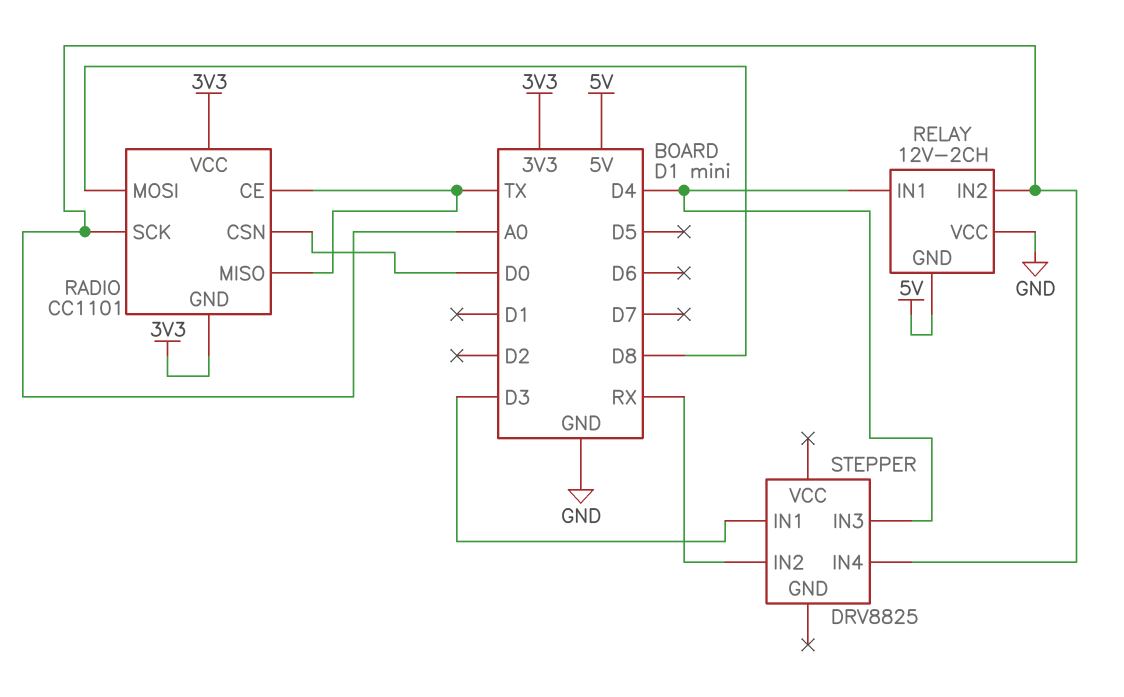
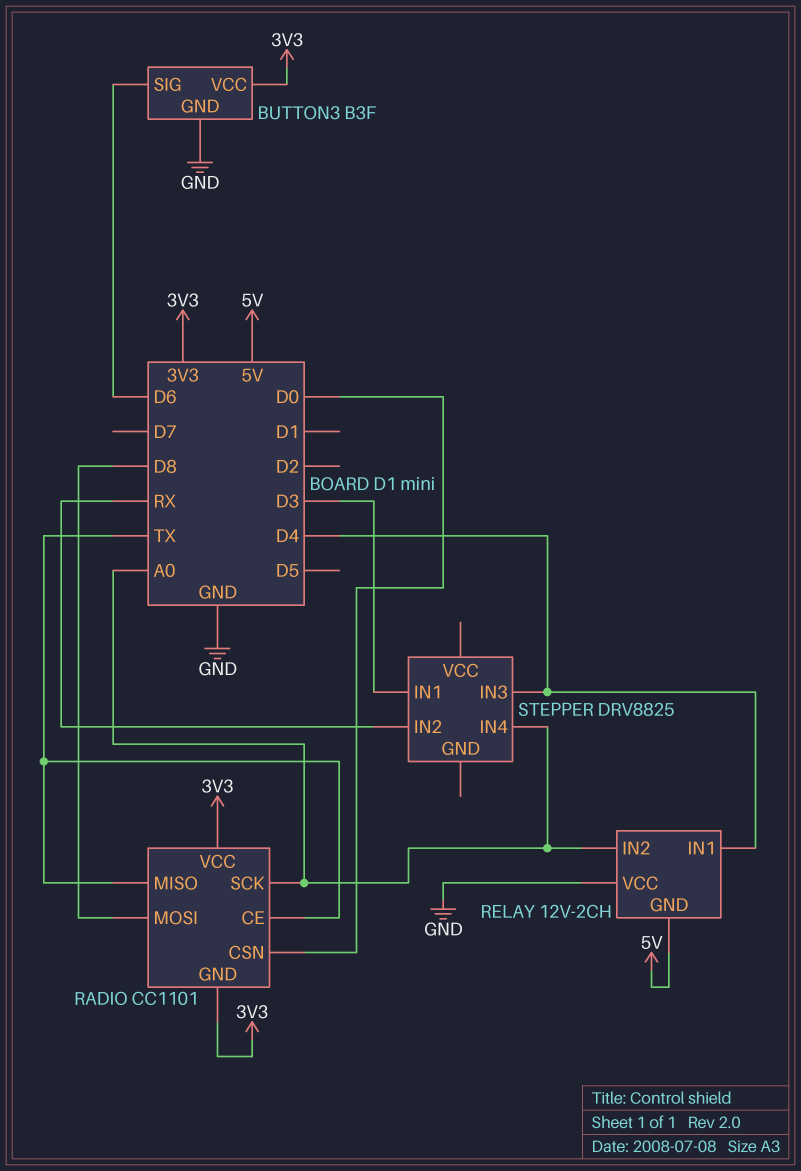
BUTTON3: none -> B3F
BUTTON3 pin GND: none -> GND
BUTTON3 pin SIG: none -> D6
BUTTON3 pin VCC: none -> 3V3

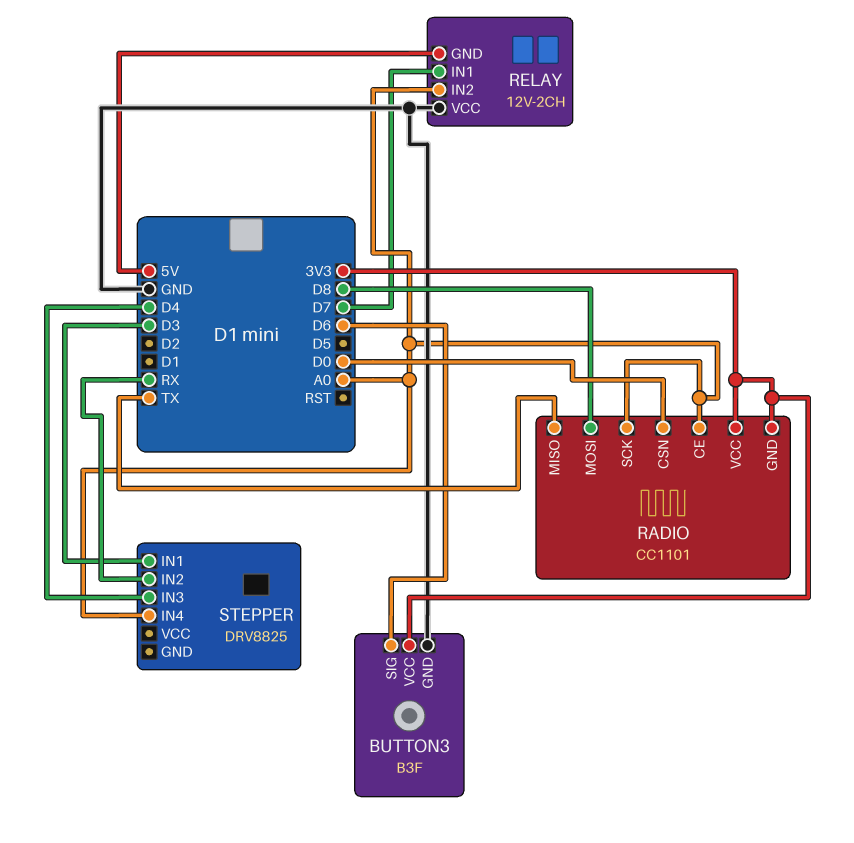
RADIO pin CE: TX -> A0
RELAY pin IN1: D4 -> D7

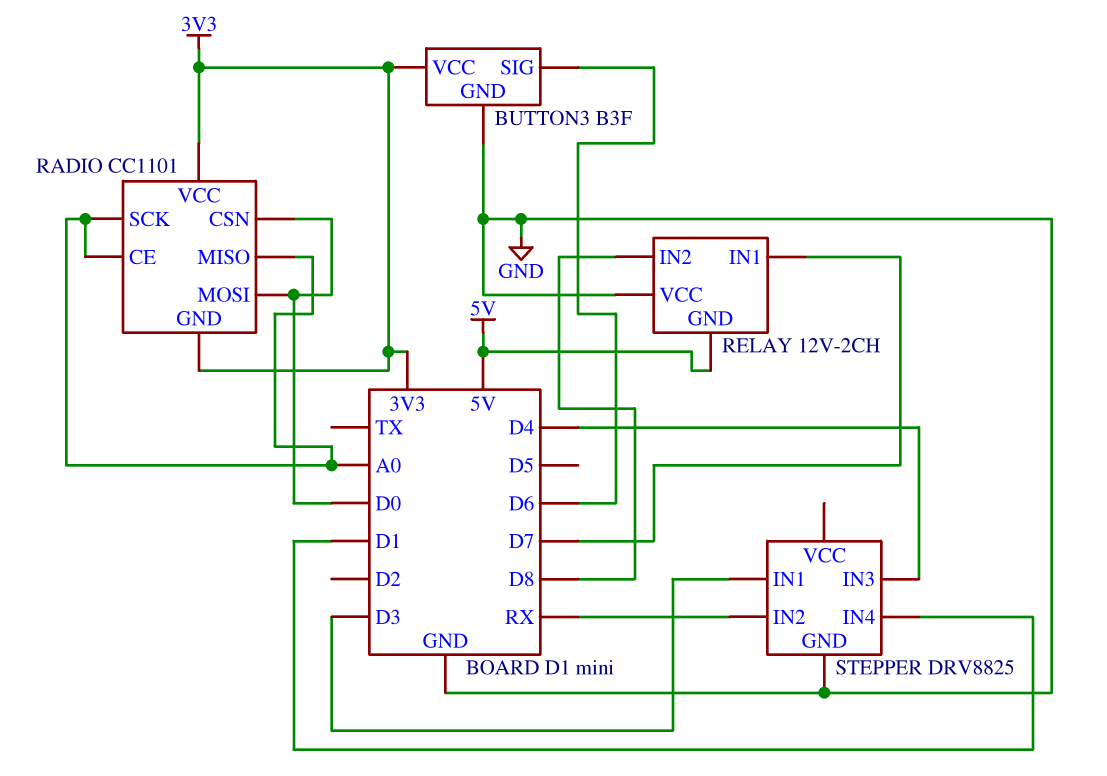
RADIO pin MISO: TX -> A0
RADIO pin MOSI: D8 -> D0
RELAY pin IN2: A0 -> D8
STEPPER pin GND: none -> GND
STEPPER pin IN4: A0 -> D1

